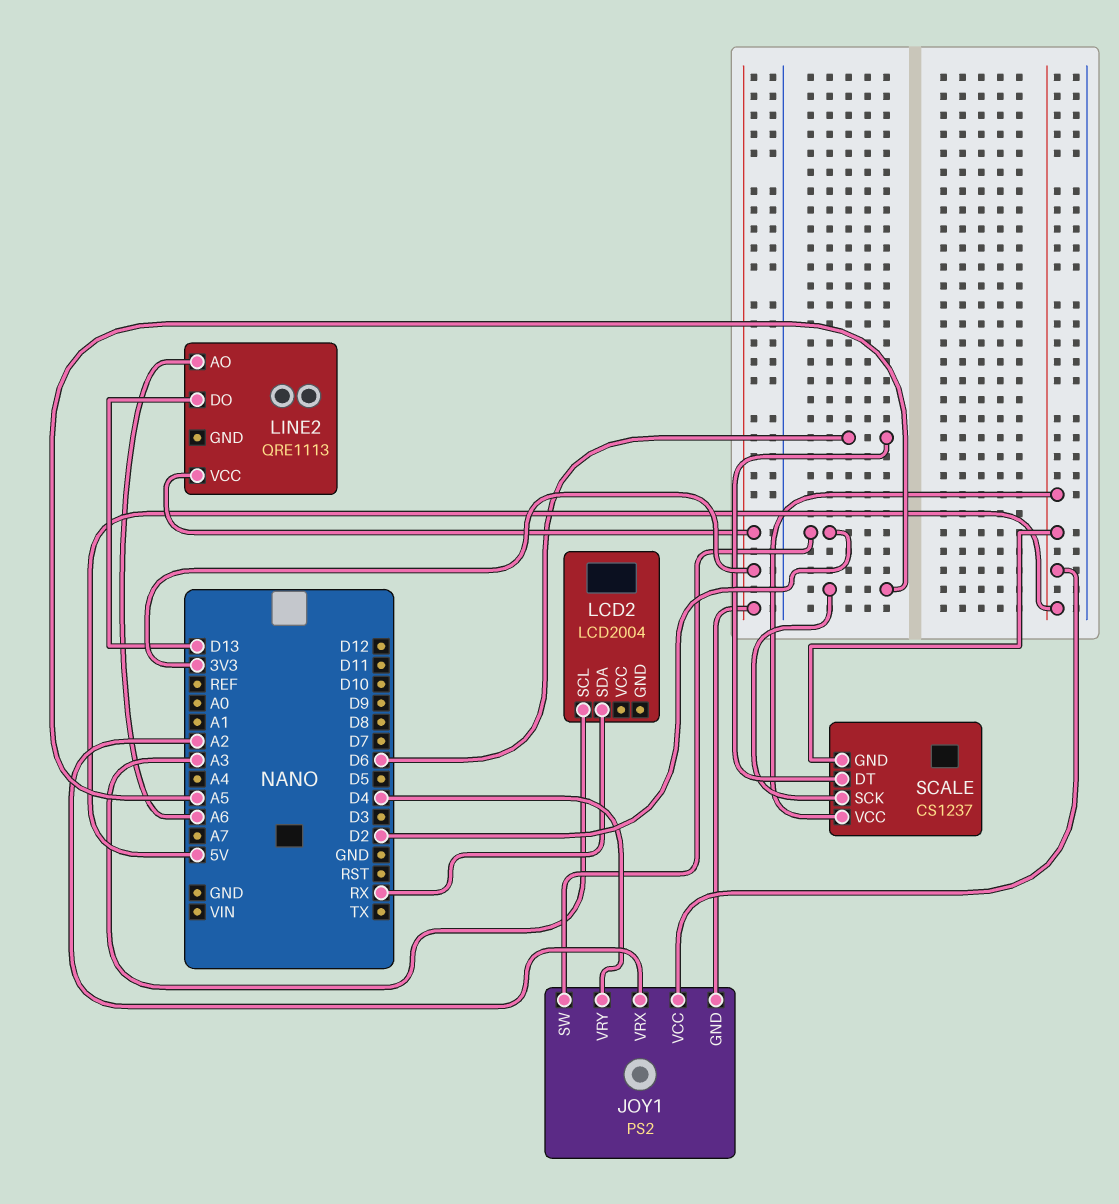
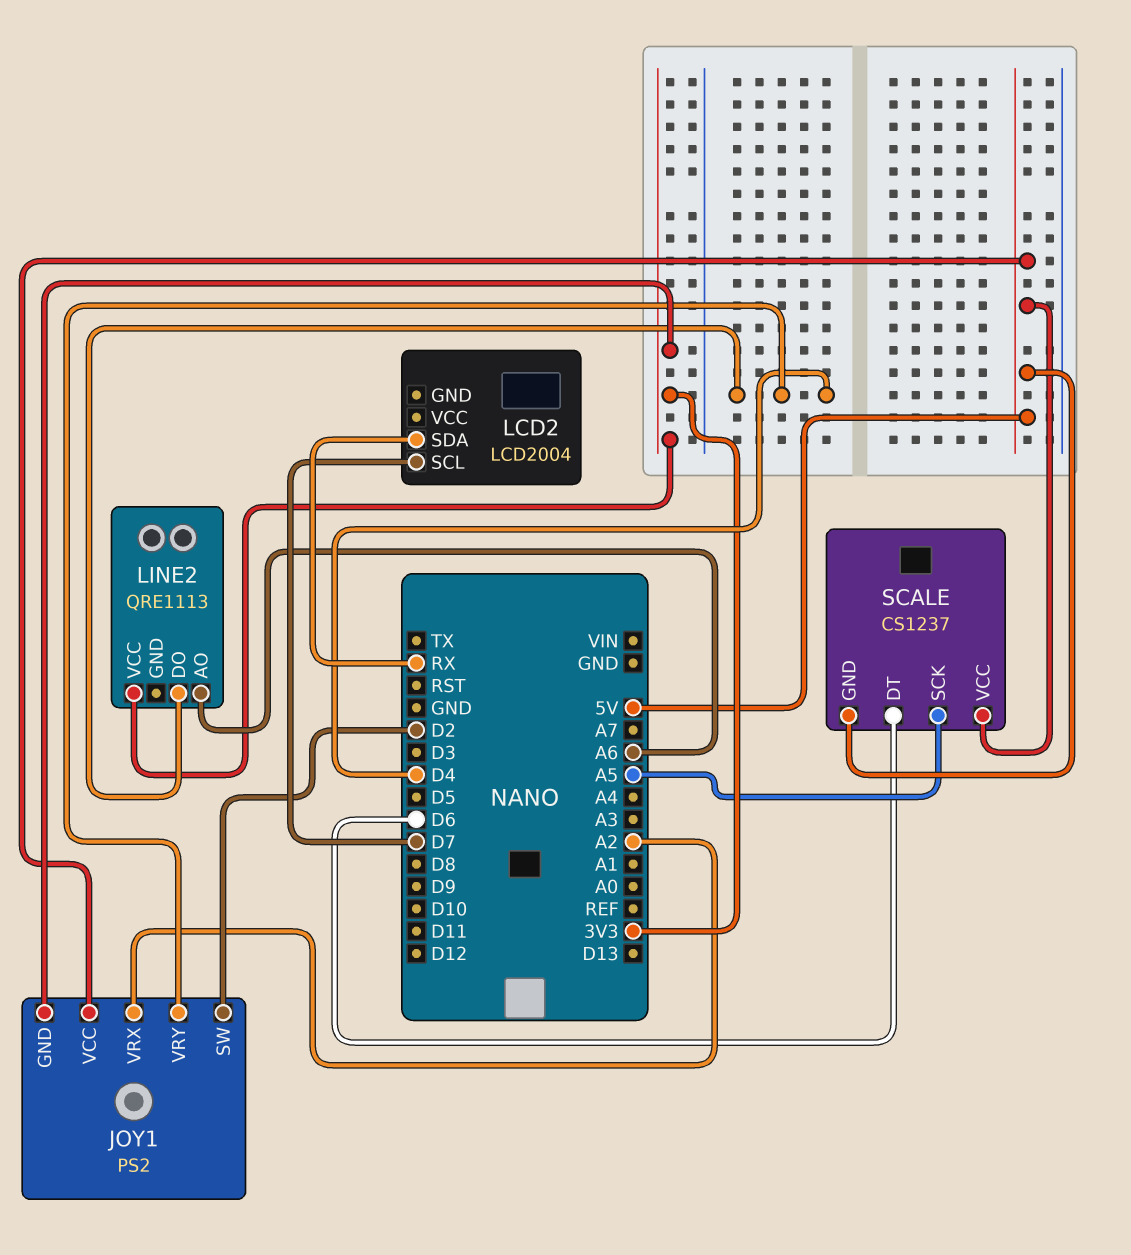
LCD2 pin SCL: A3 -> D7
LINE2 pin DO: D13 -> D4

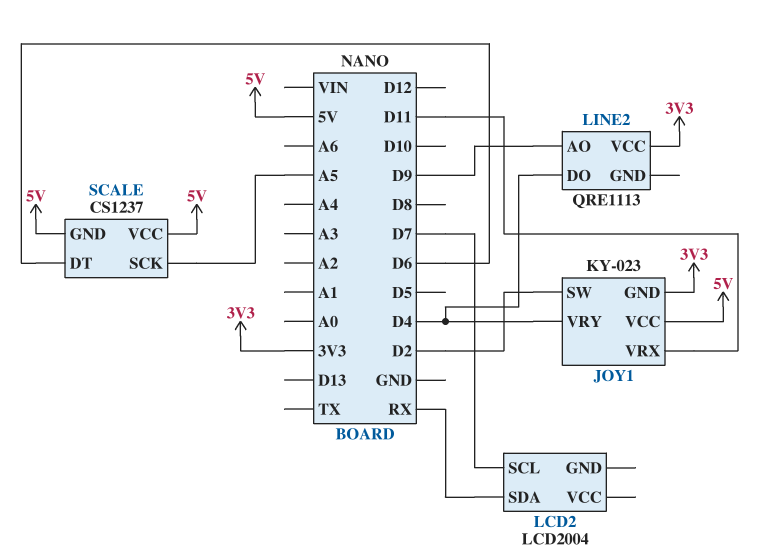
JOY1: PS2 -> KY-023
JOY1 pin VRX: A2 -> D11
LINE2 pin AO: A6 -> D9

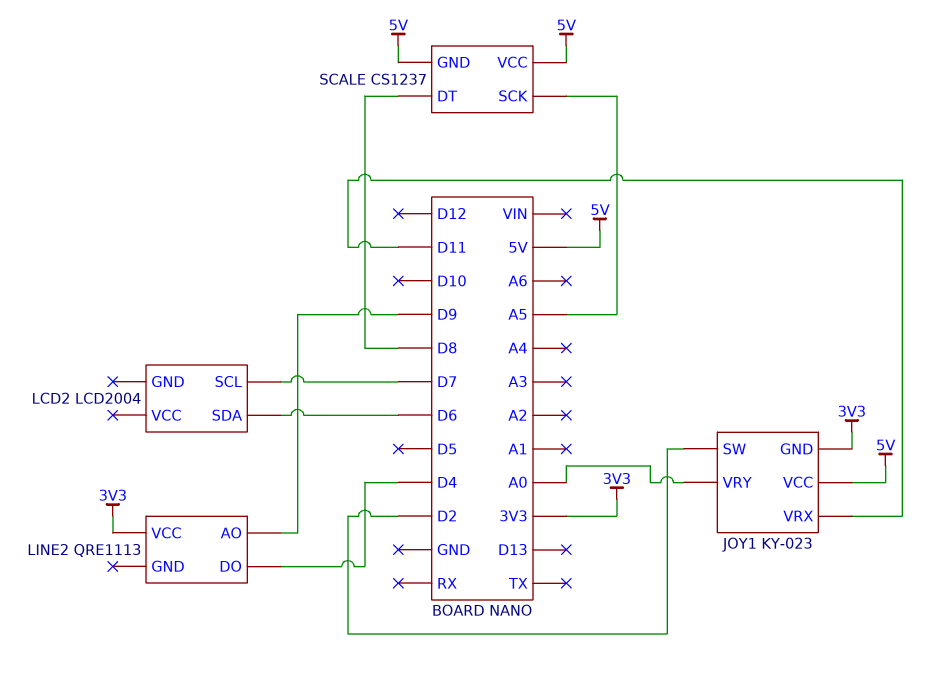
JOY1 pin VRY: D4 -> A0
LCD2 pin SDA: RX -> D6
SCALE pin DT: D6 -> D8

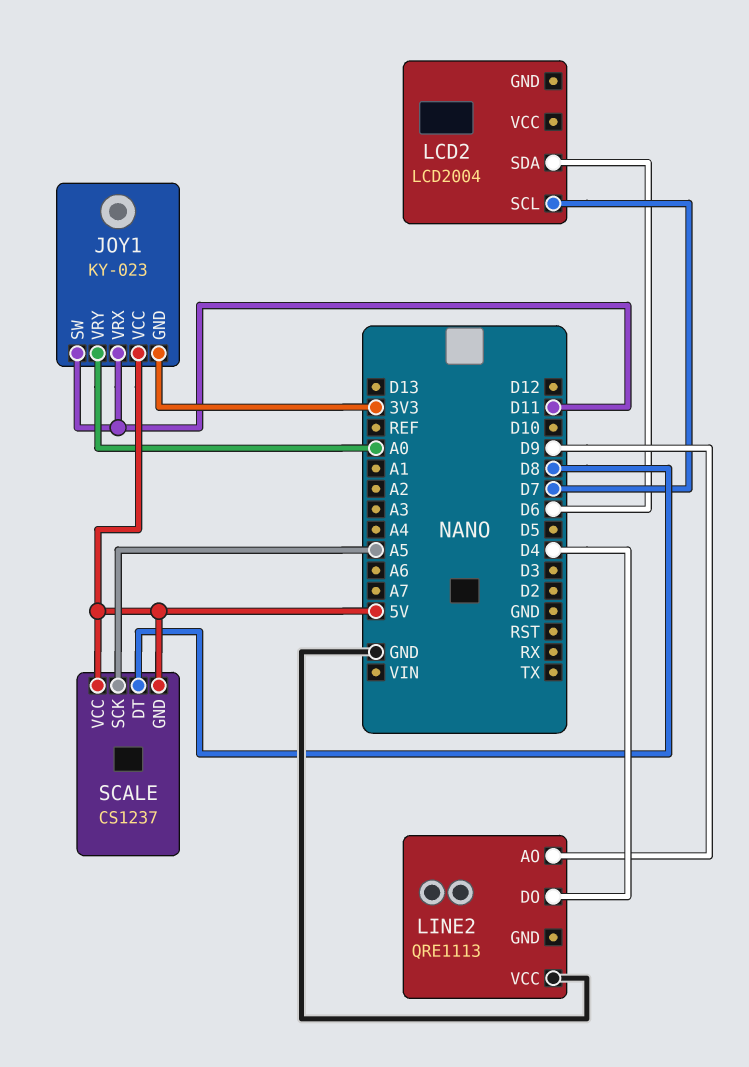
JOY1 pin SW: D2 -> D11
LINE2 pin VCC: 3V3 -> GND

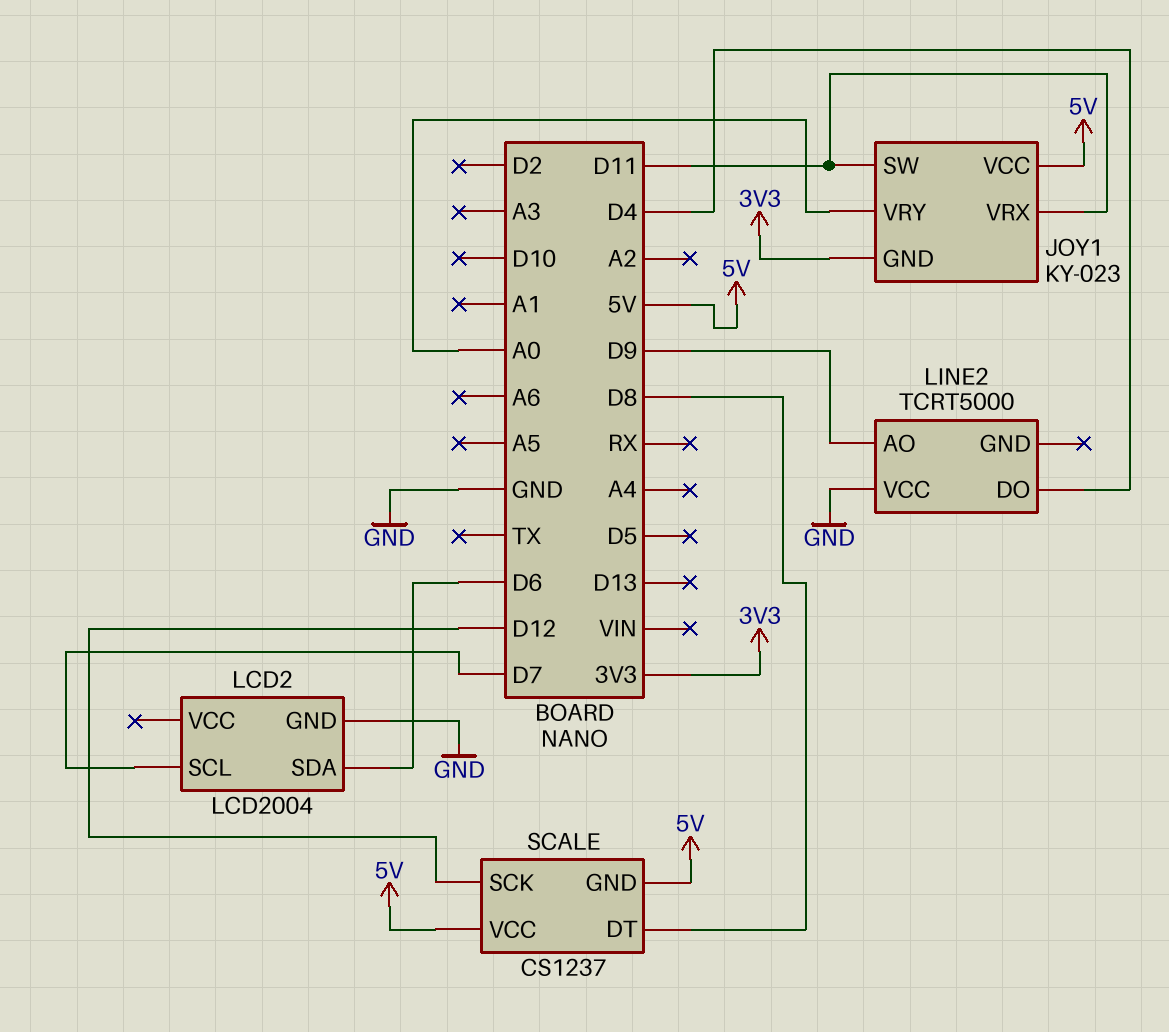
LCD2 pin GND: none -> GND
LINE2: QRE1113 -> TCRT5000
SCALE pin SCK: A5 -> D12

